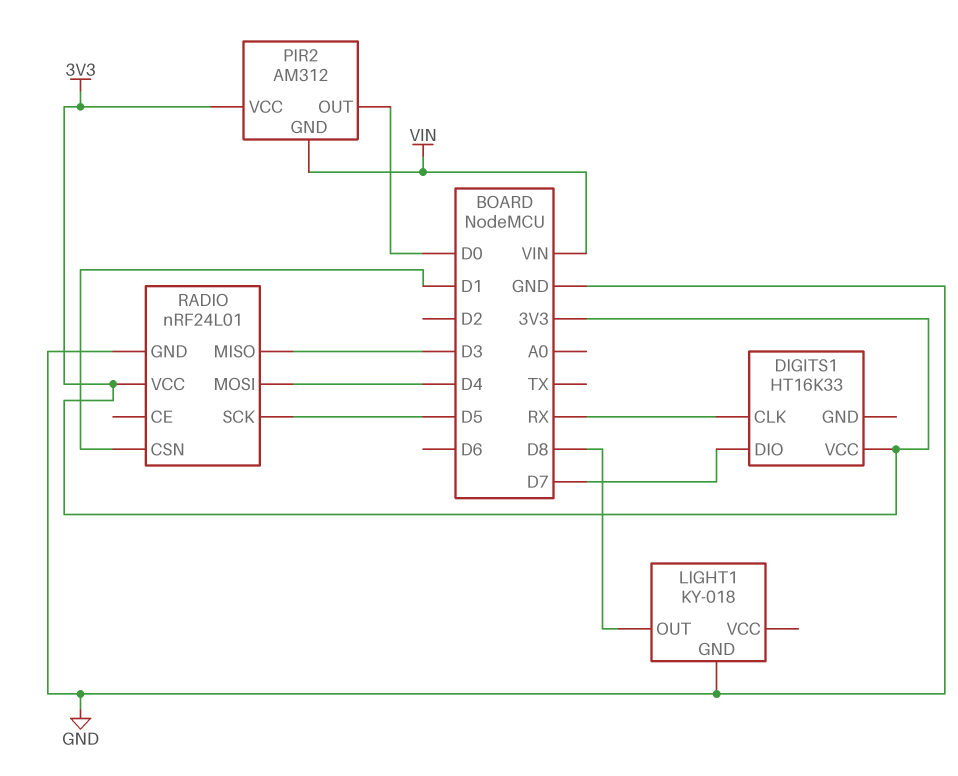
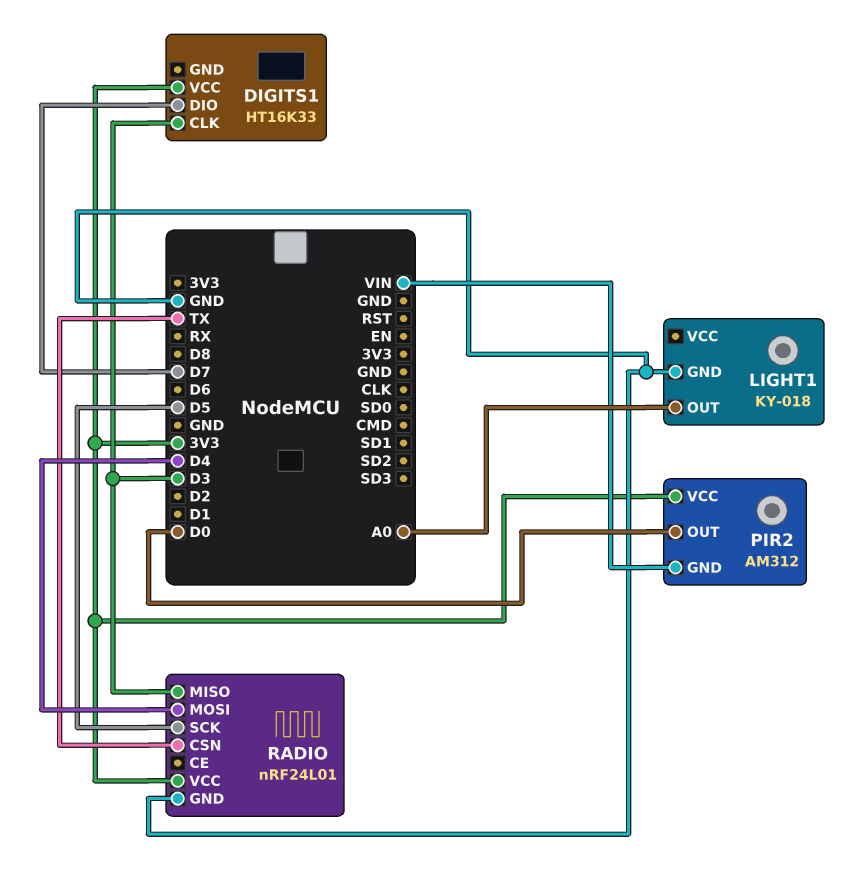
DIGITS1 pin CLK: RX -> D3
LIGHT1 pin OUT: D8 -> A0
RADIO pin CSN: D1 -> TX

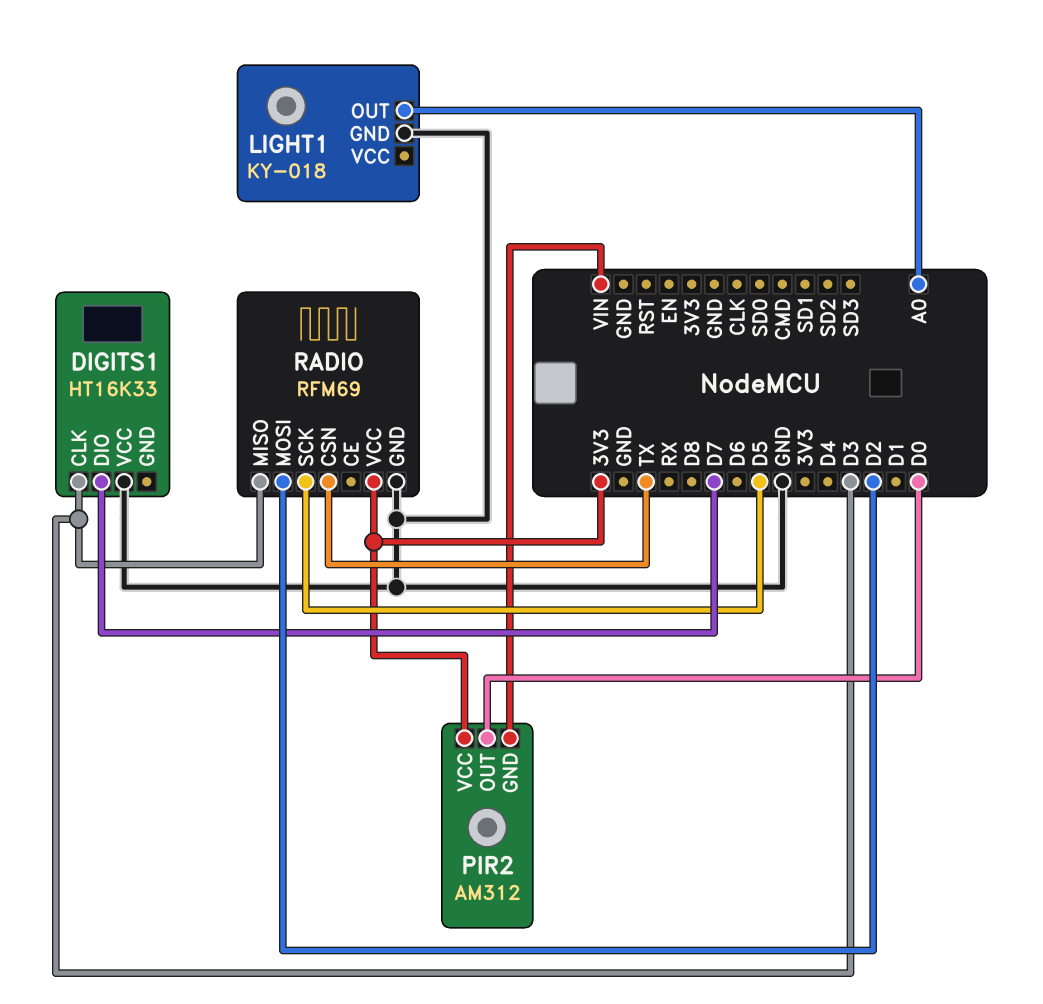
DIGITS1 pin VCC: 3V3 -> GND
RADIO: nRF24L01 -> RFM69
RADIO pin MOSI: D4 -> D2

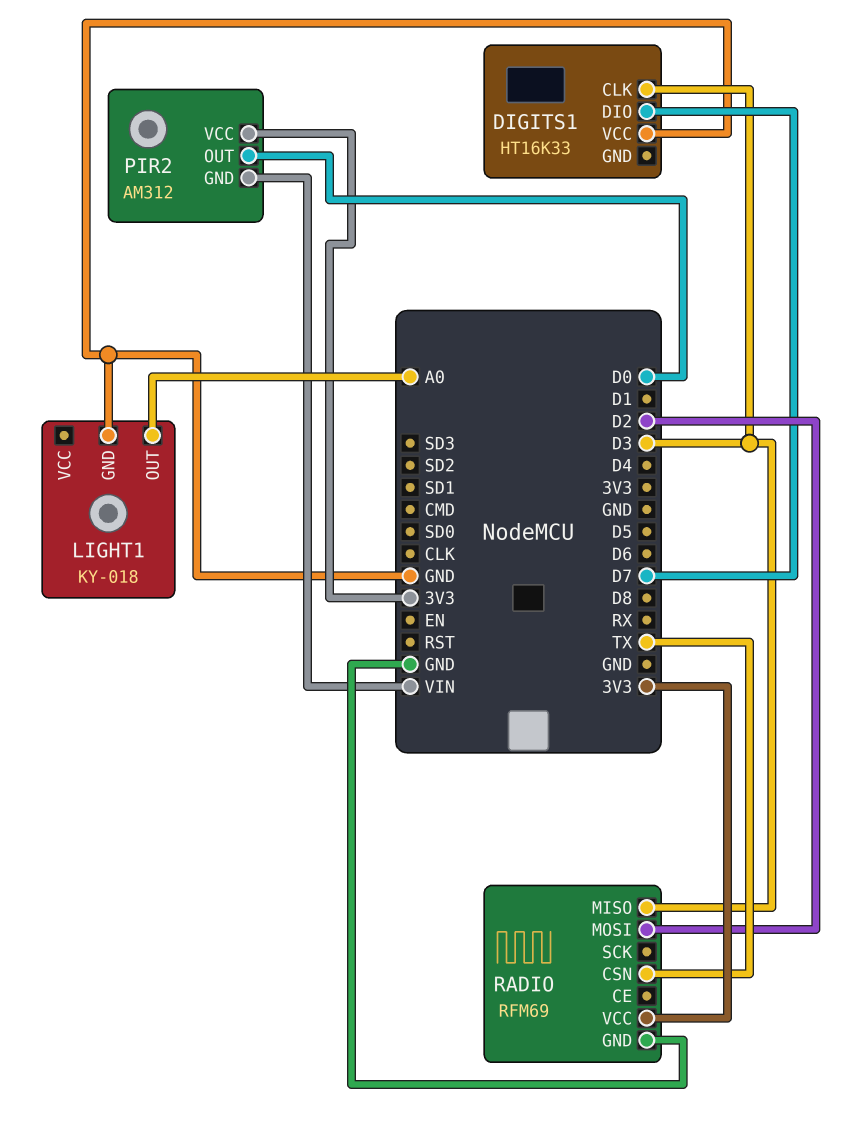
RADIO pin SCK: D5 -> none

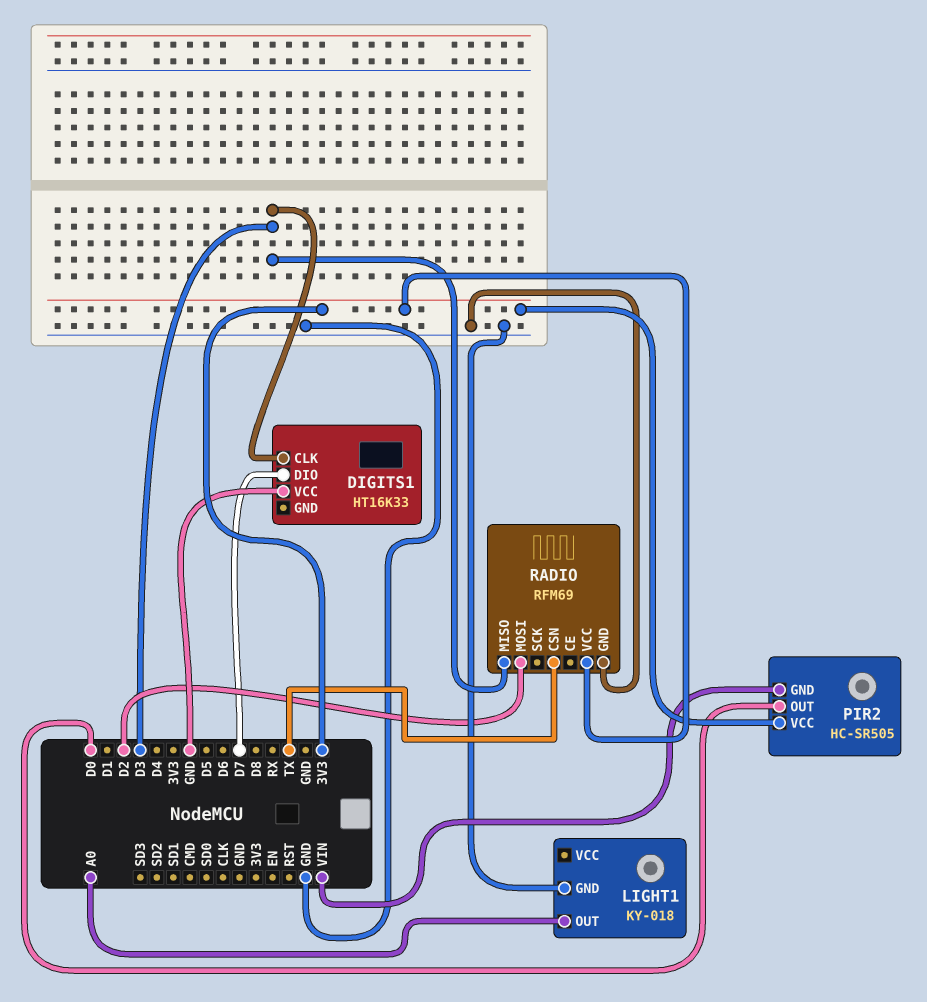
PIR2: AM312 -> HC-SR505

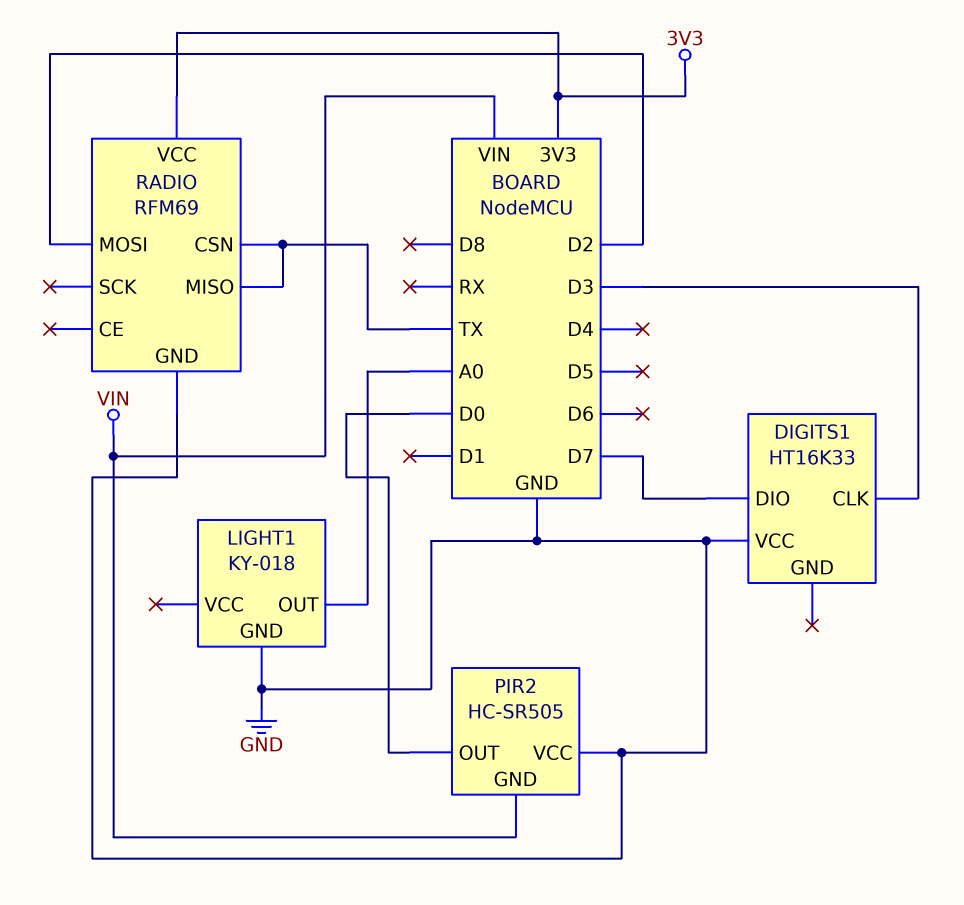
PIR2 pin VCC: 3V3 -> GND
RADIO pin MISO: D3 -> TX

